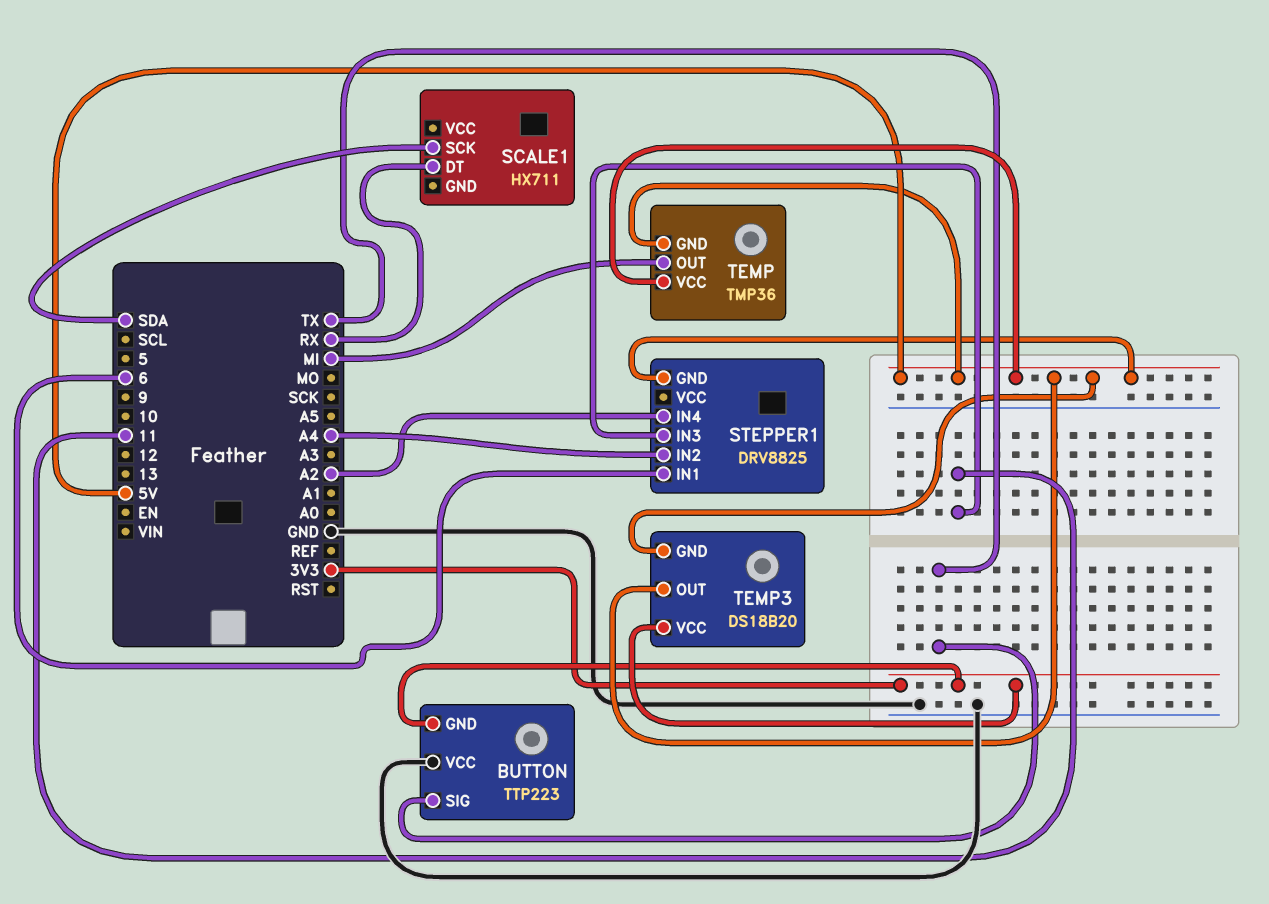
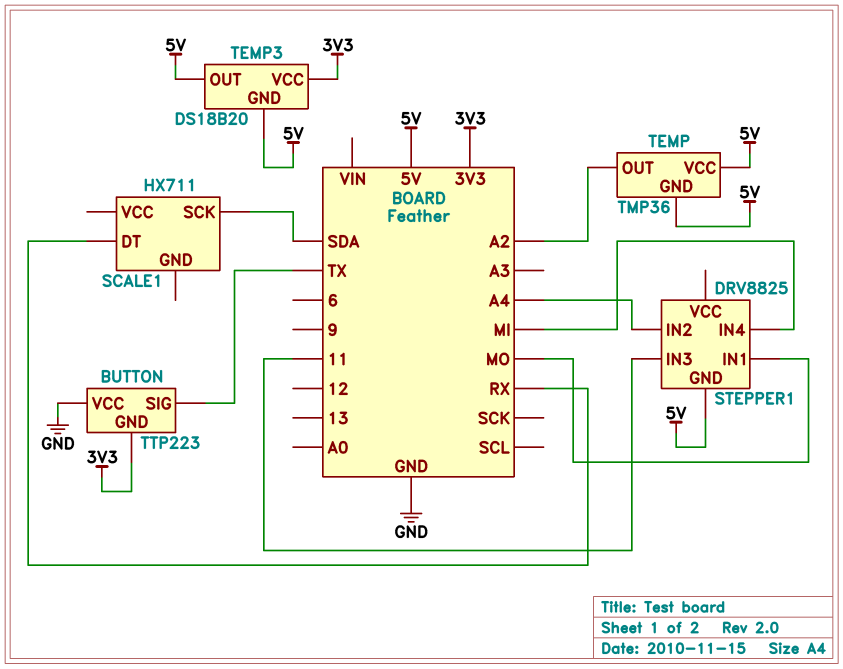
STEPPER1 pin IN1: 6 -> MO
STEPPER1 pin IN4: A2 -> MI
TEMP pin OUT: MI -> A2

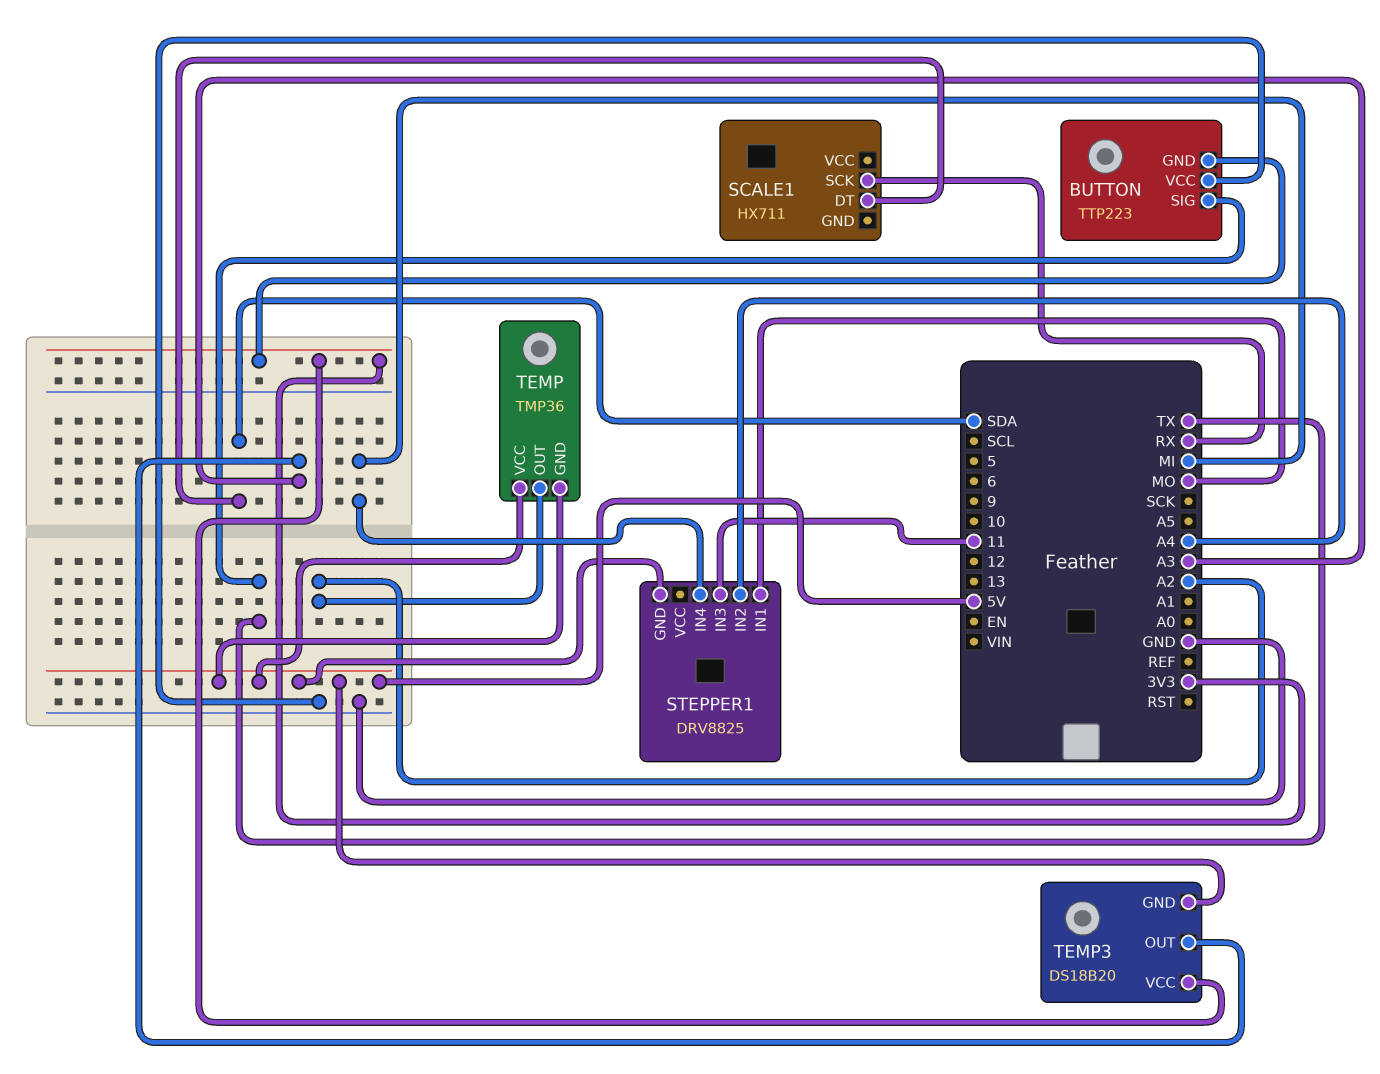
SCALE1 pin DT: RX -> SDA
SCALE1 pin SCK: SDA -> RX
TEMP3 pin OUT: 5V -> A3

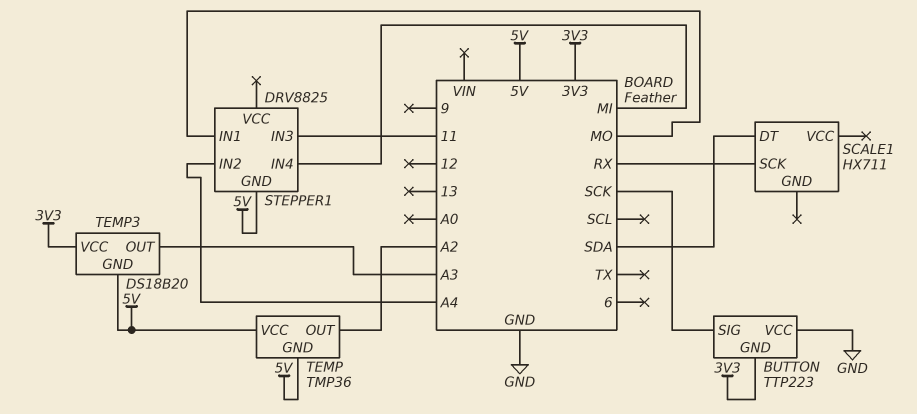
BUTTON pin SIG: TX -> SCK

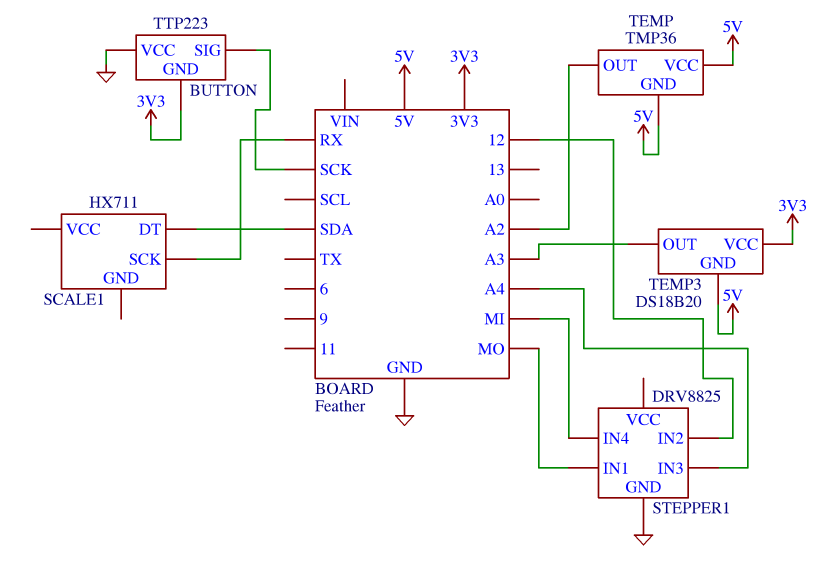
STEPPER1 pin GND: 5V -> GND
STEPPER1 pin IN2: A4 -> 12
STEPPER1 pin IN3: 11 -> A4

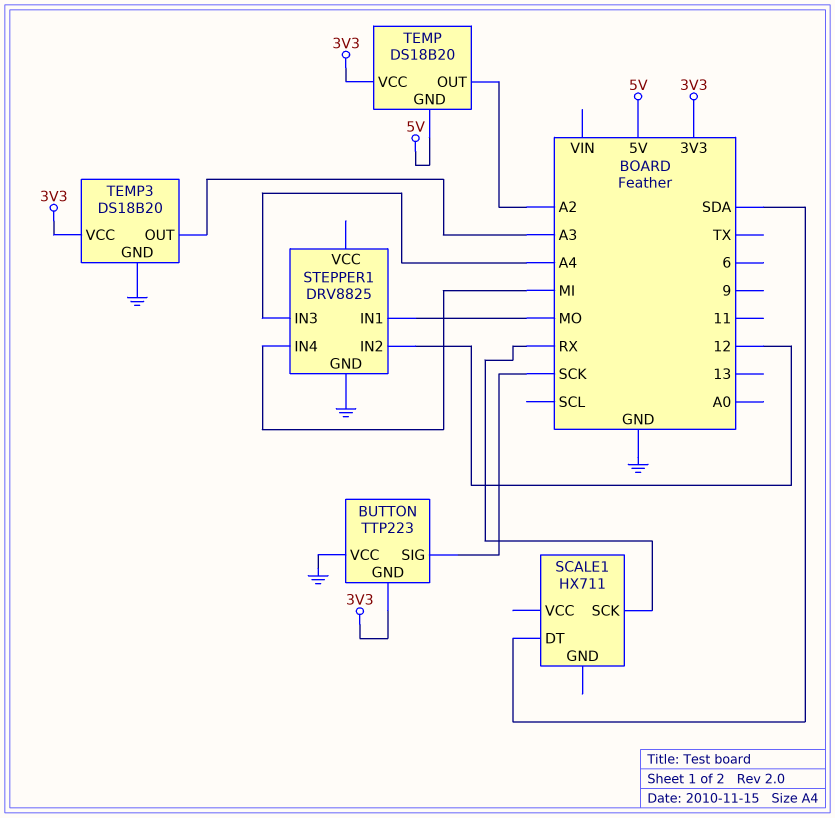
TEMP: TMP36 -> DS18B20
TEMP pin VCC: 5V -> 3V3
TEMP3 pin GND: 5V -> GND

